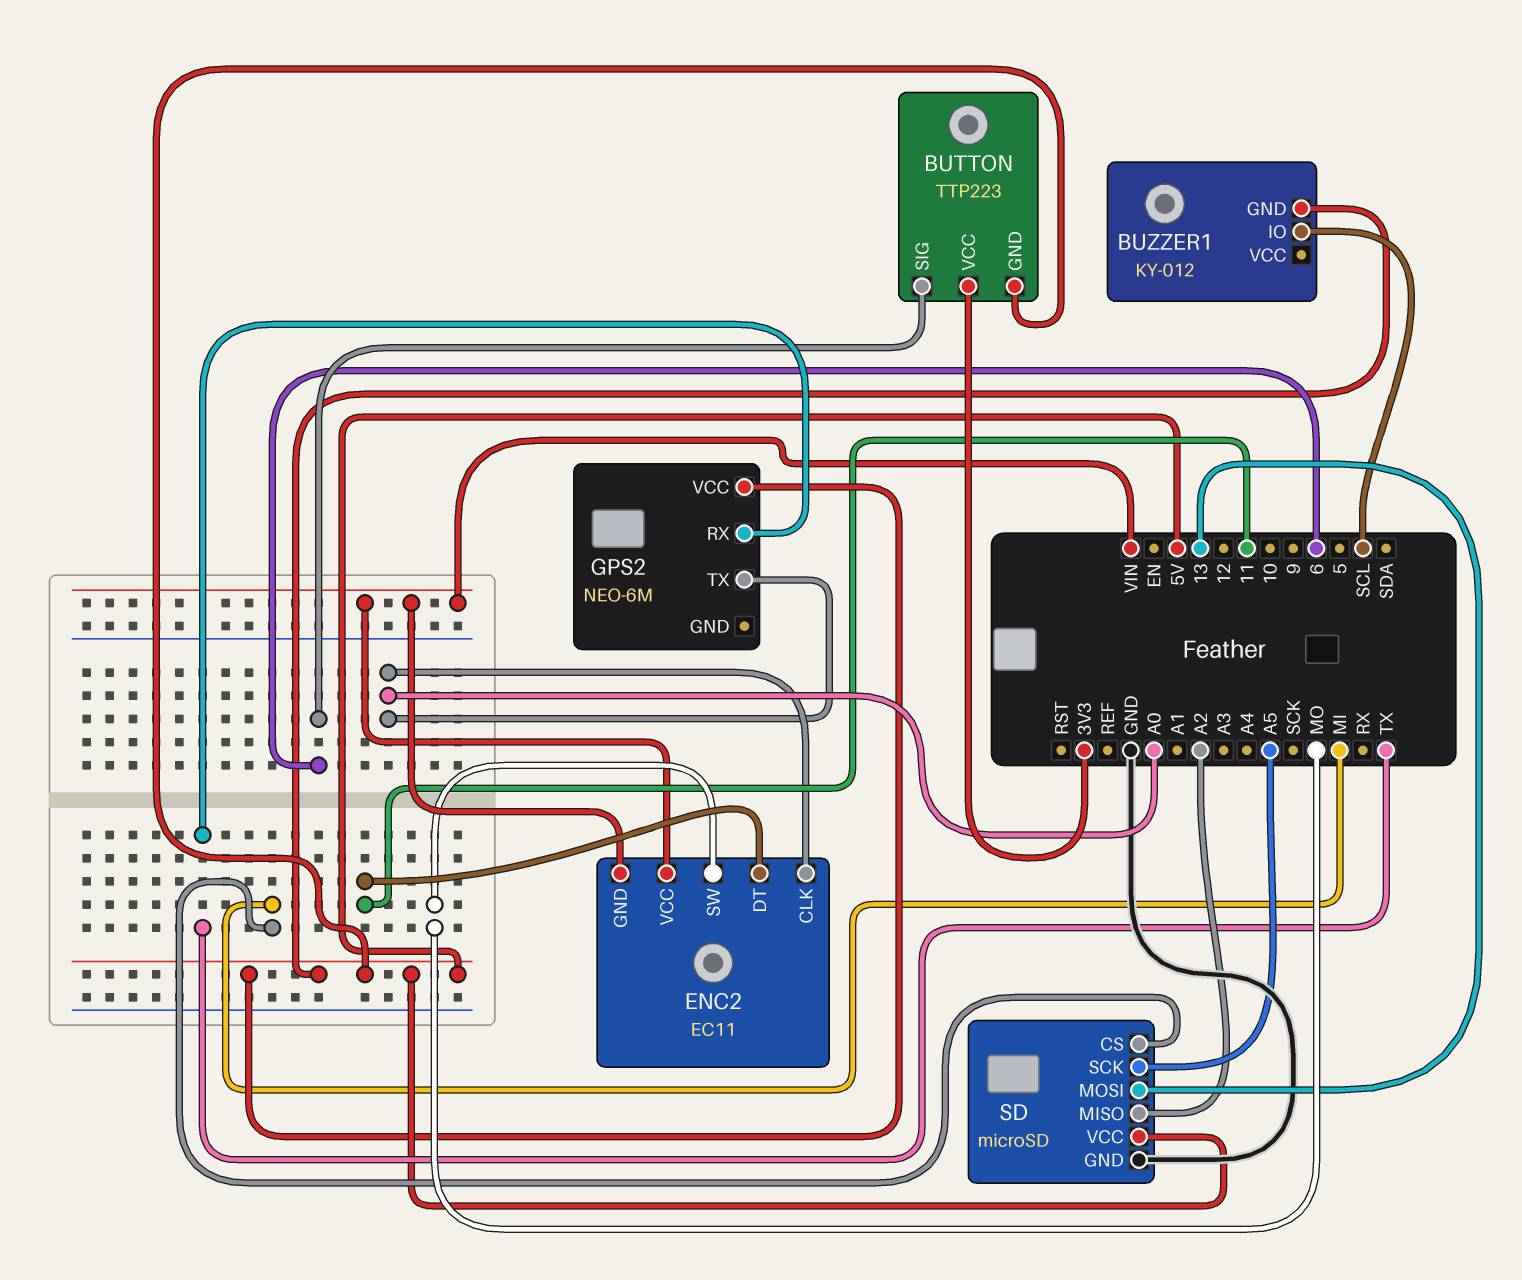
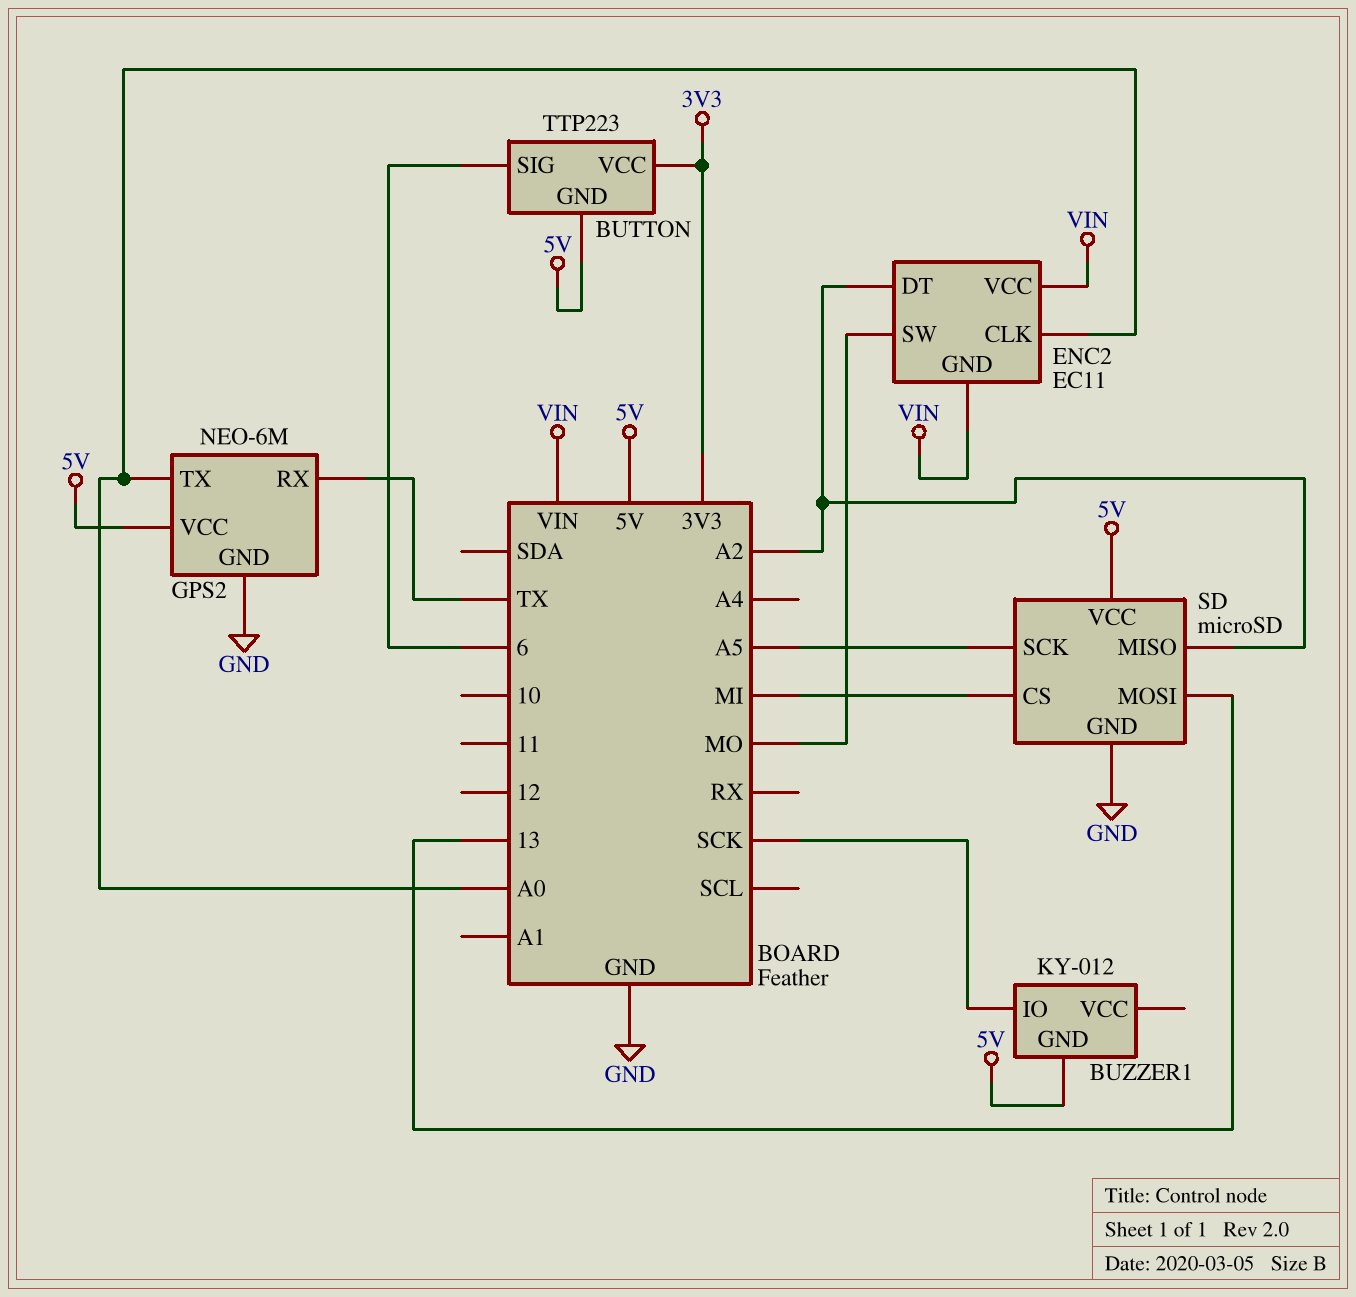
BUZZER1 pin IO: SCL -> SCK
ENC2 pin DT: 11 -> A2
GPS2 pin GND: none -> GND

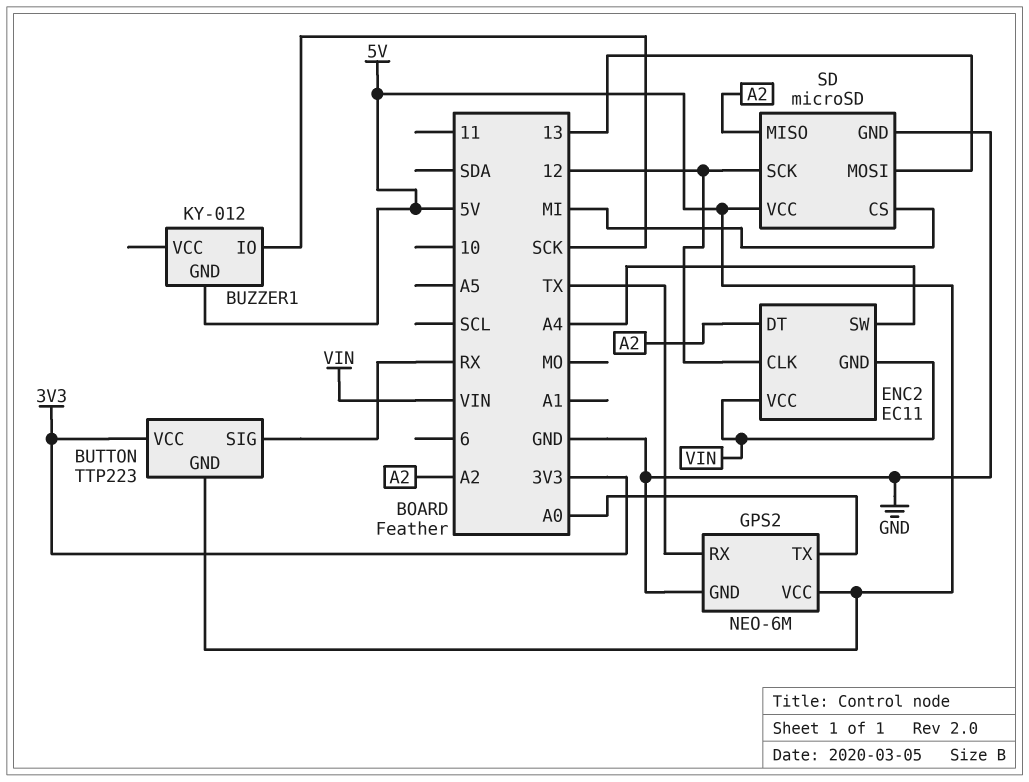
BUTTON pin SIG: 6 -> RX
ENC2 pin CLK: A0 -> 12
ENC2 pin SW: MO -> A4
SD pin SCK: A5 -> 12

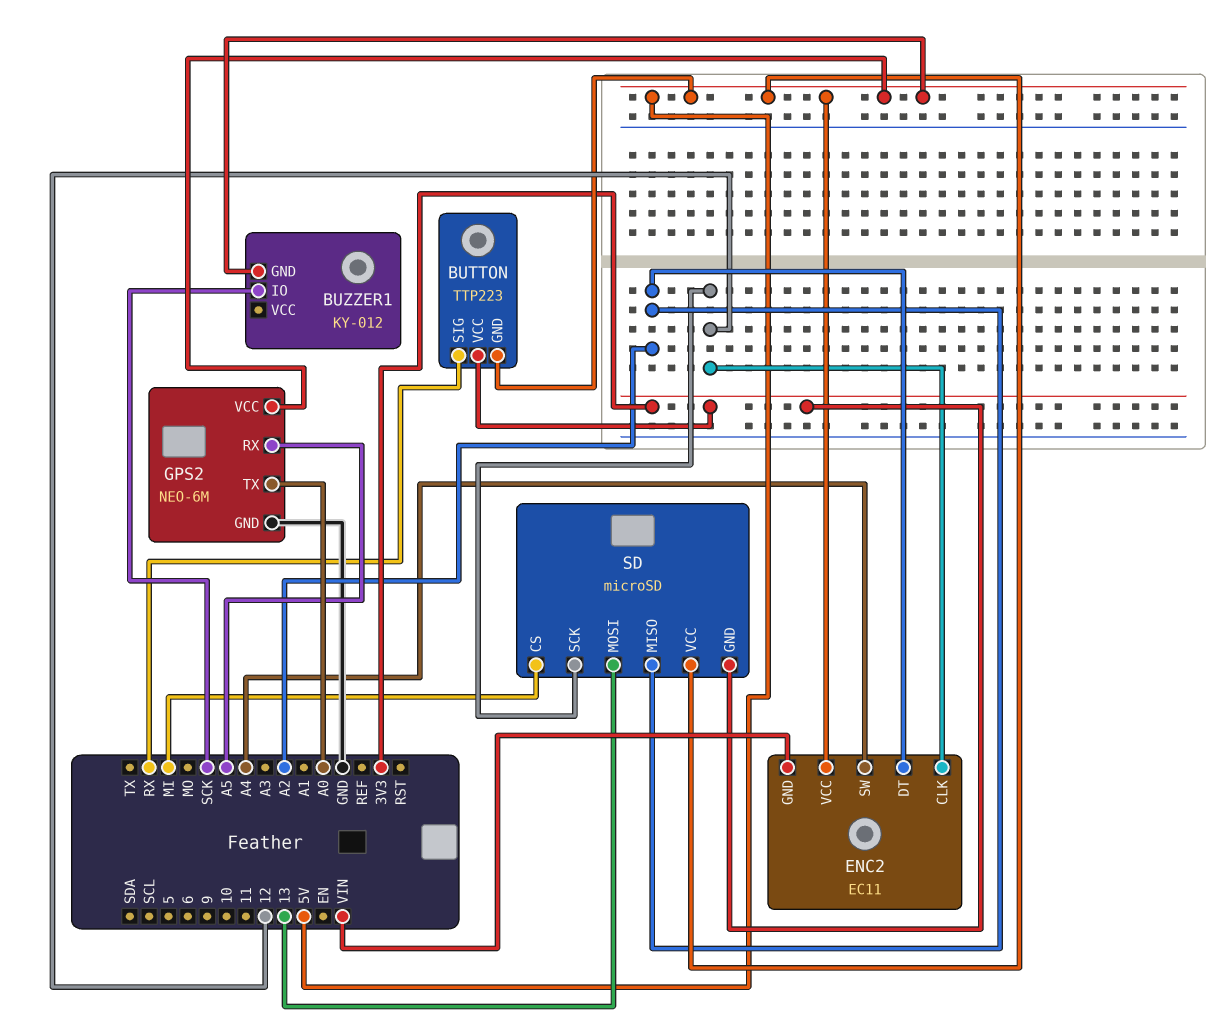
ENC2 pin VCC: VIN -> 5V
GPS2 pin RX: TX -> A5
SD pin GND: GND -> 3V3

